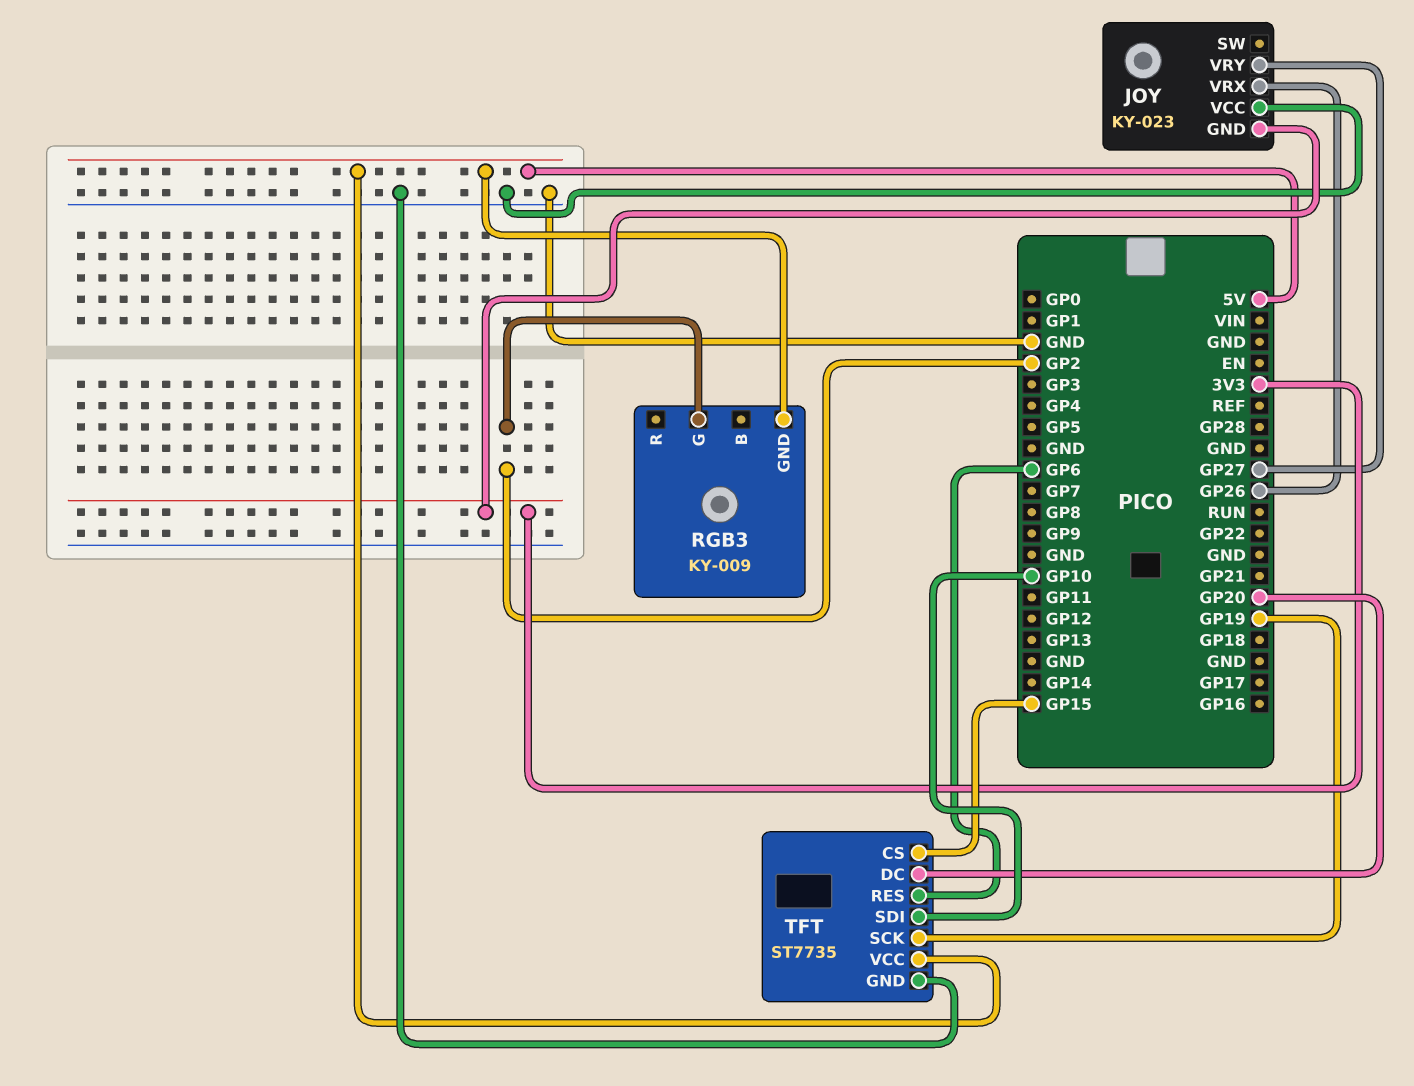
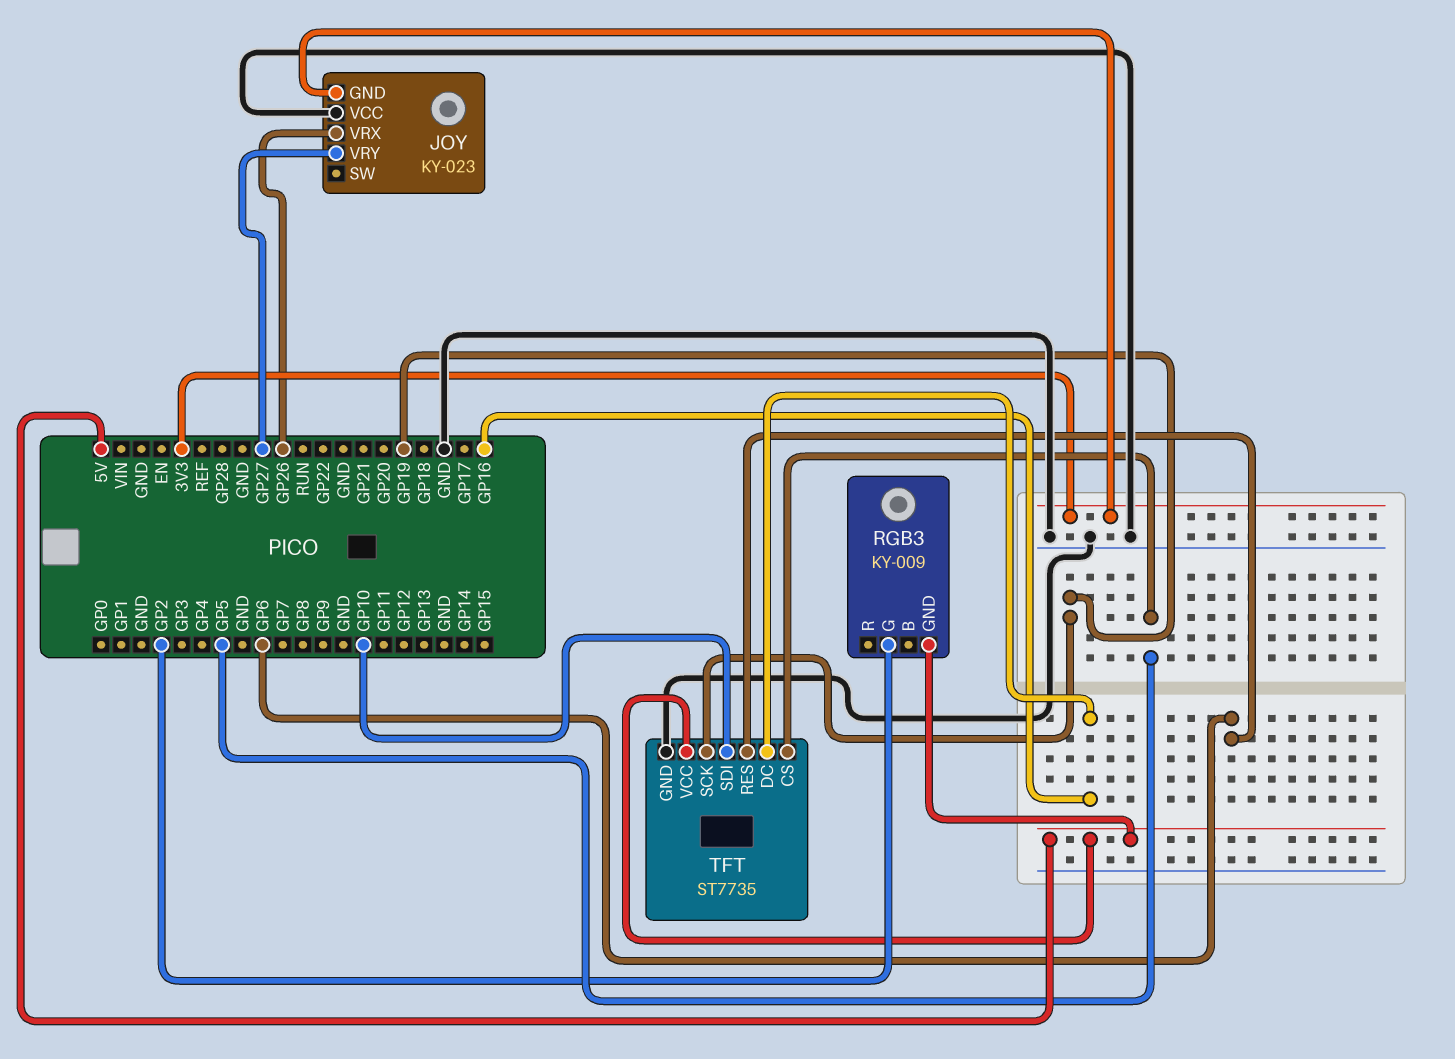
TFT pin CS: GP15 -> GP5
TFT pin DC: GP20 -> GP16

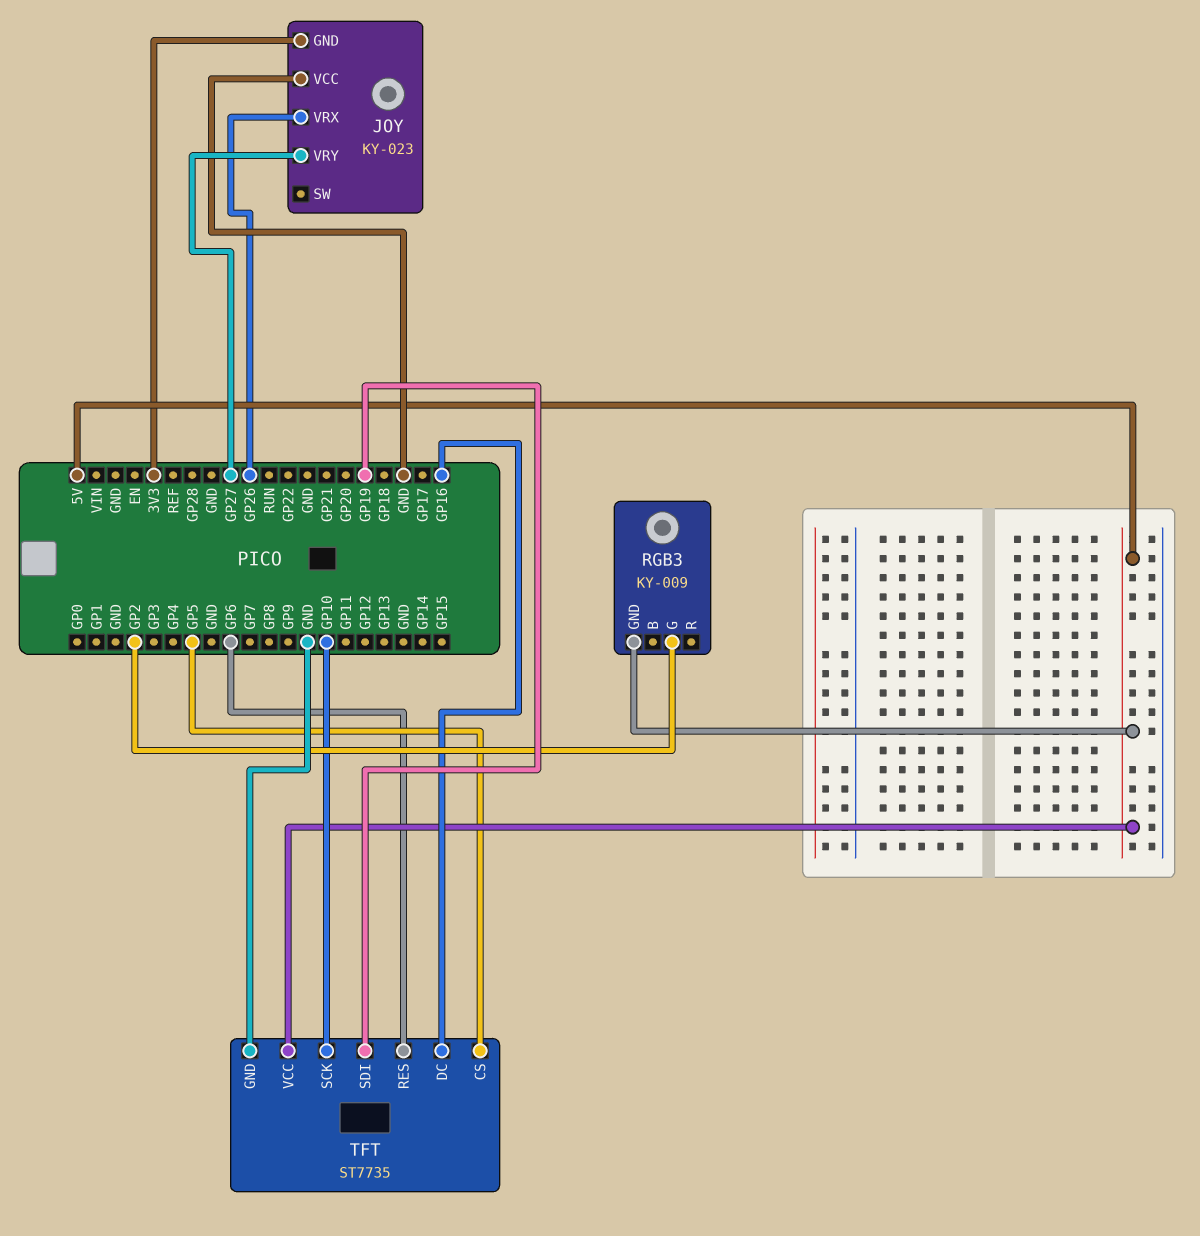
TFT pin SCK: GP19 -> GP10
TFT pin SDI: GP10 -> GP19

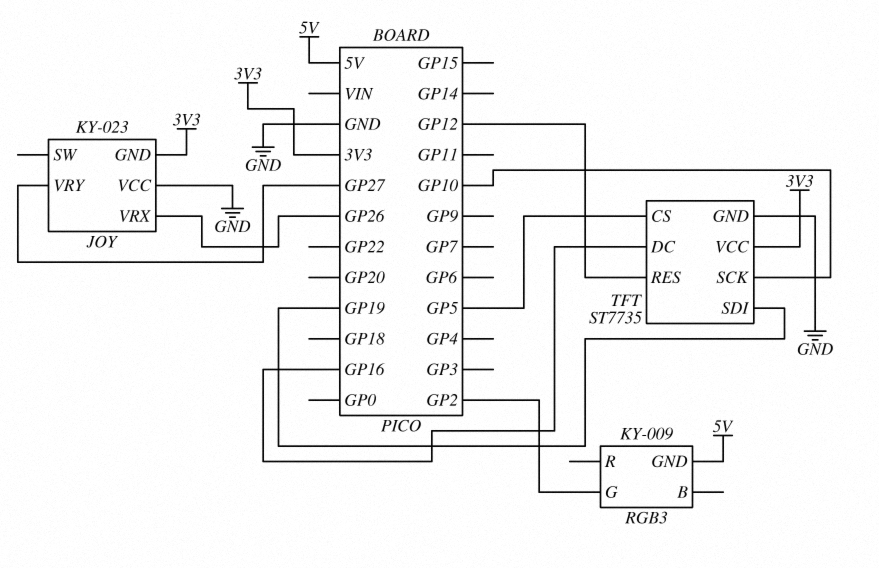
TFT pin RES: GP6 -> GP12
TFT pin VCC: 5V -> 3V3

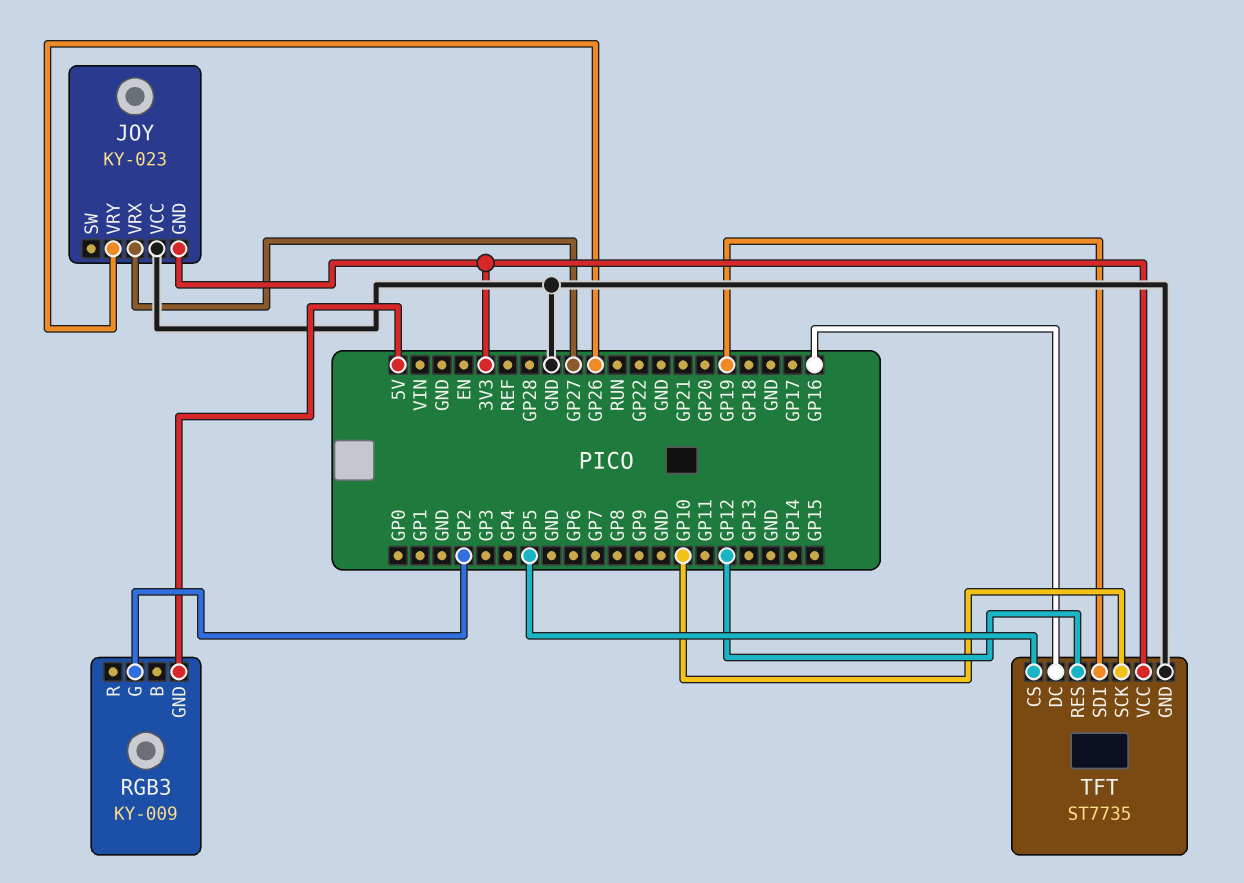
JOY pin VRX: GP26 -> GP27
JOY pin VRY: GP27 -> GP26

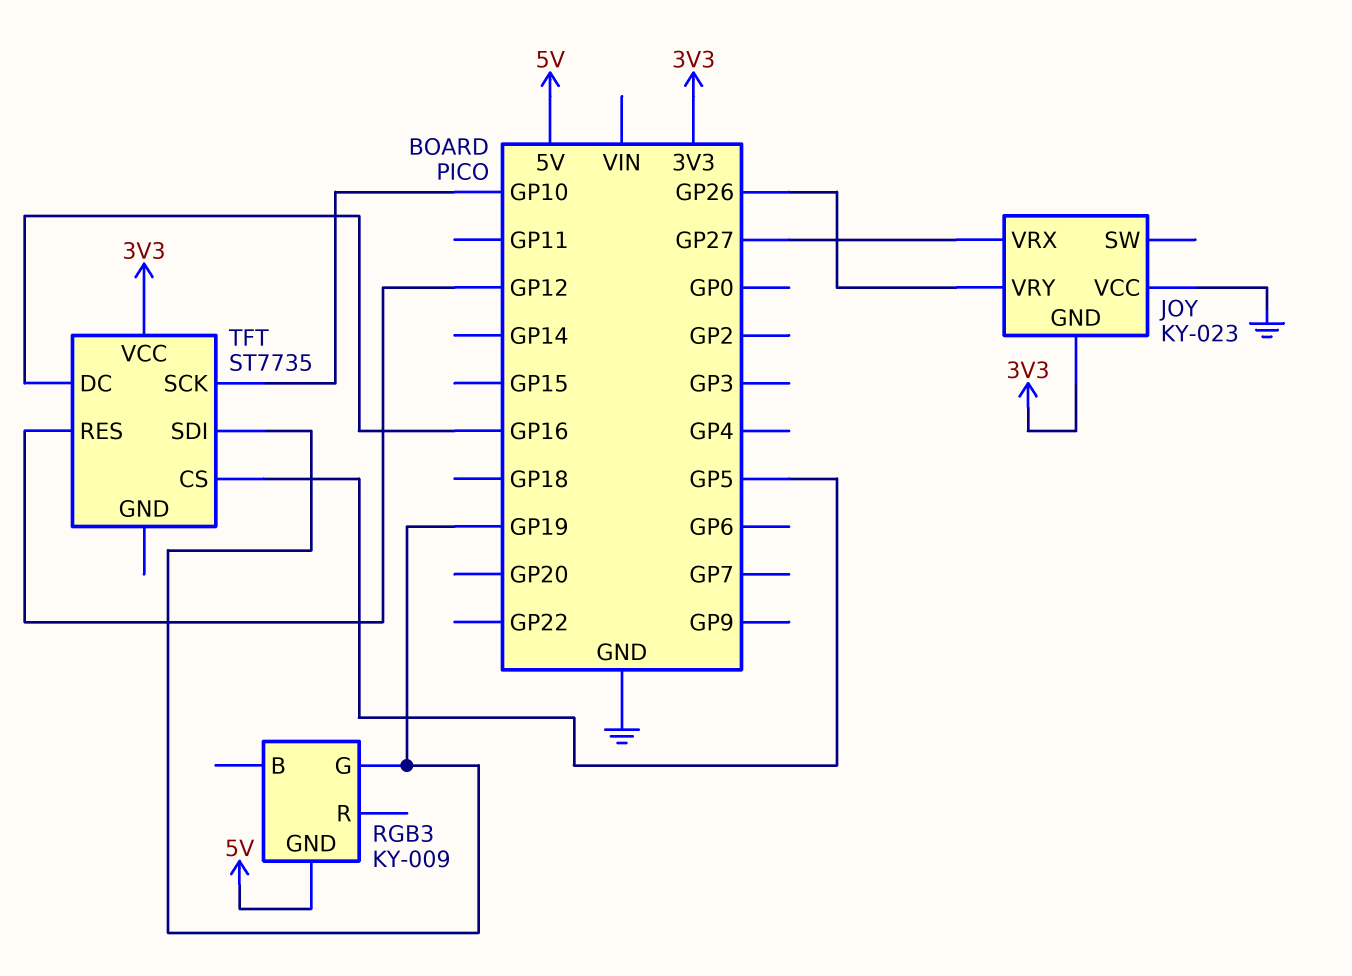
RGB3 pin G: GP2 -> GP19
TFT pin GND: GND -> none

